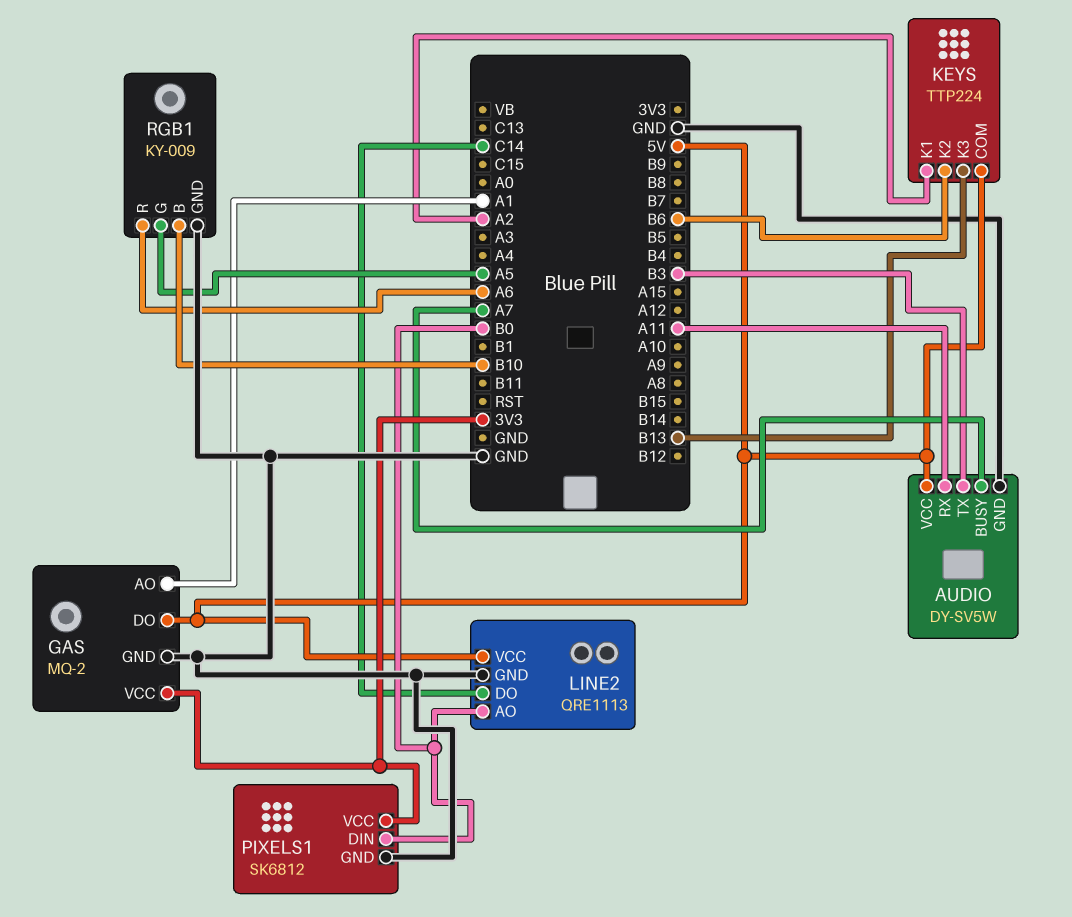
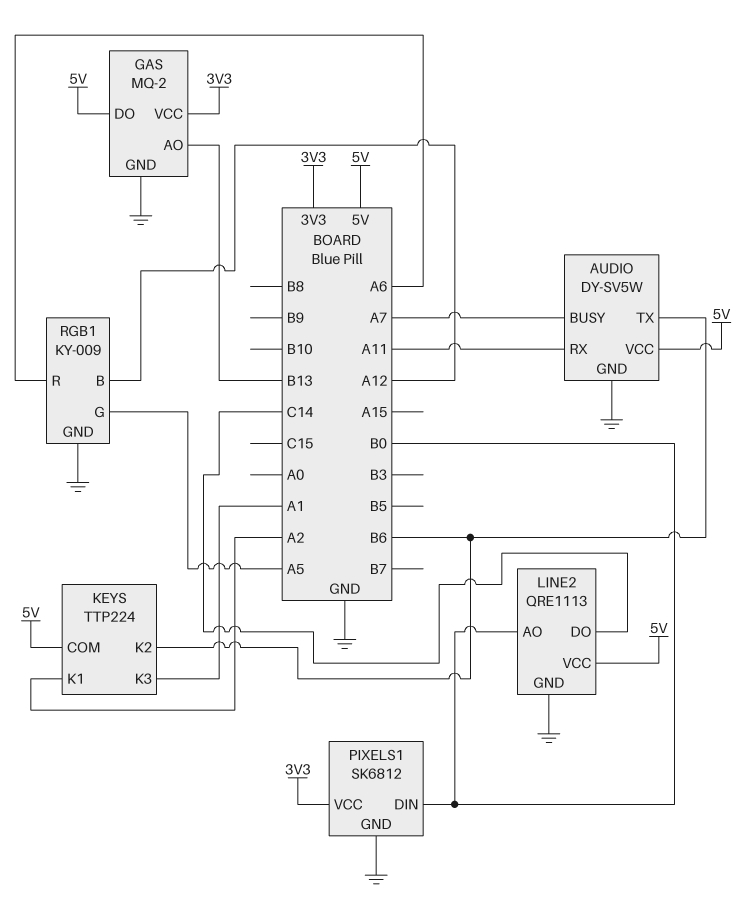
AUDIO pin TX: B3 -> B6
GAS pin AO: A1 -> B13
KEYS pin K3: B13 -> A1
RGB1 pin B: B10 -> A12

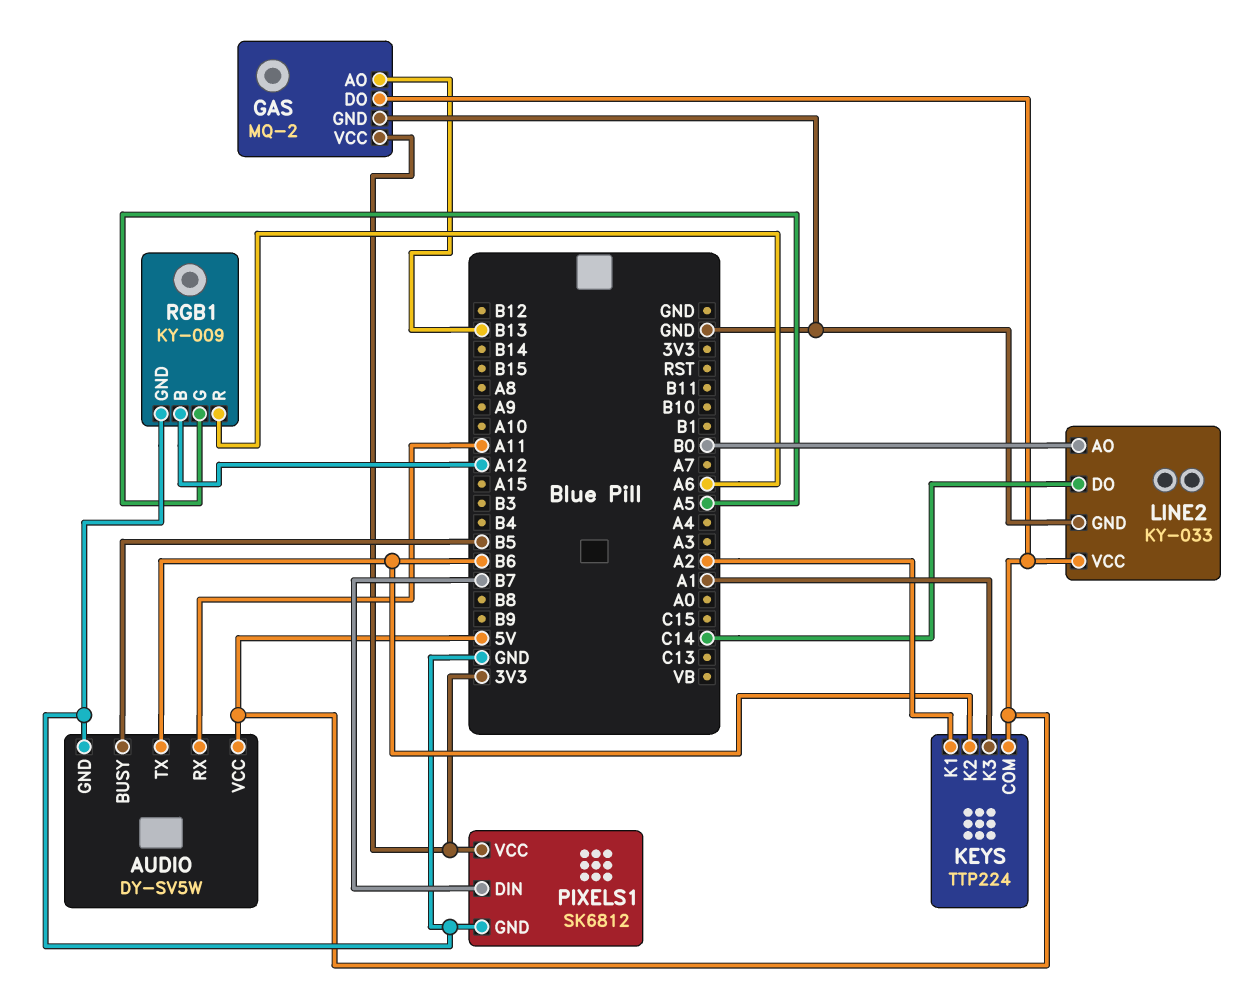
AUDIO pin BUSY: A7 -> B5
LINE2: QRE1113 -> KY-033
PIXELS1 pin DIN: B0 -> B7

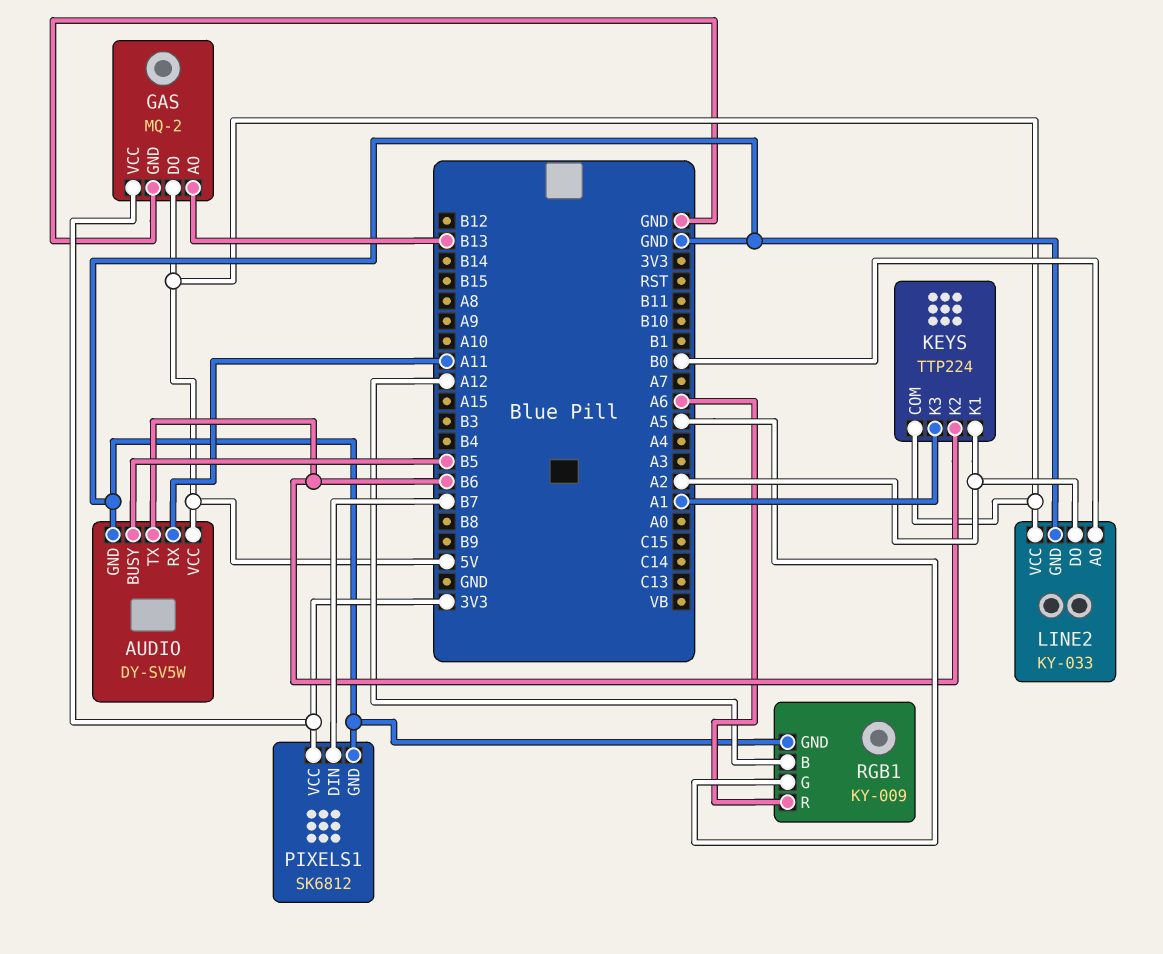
LINE2 pin DO: C14 -> A2

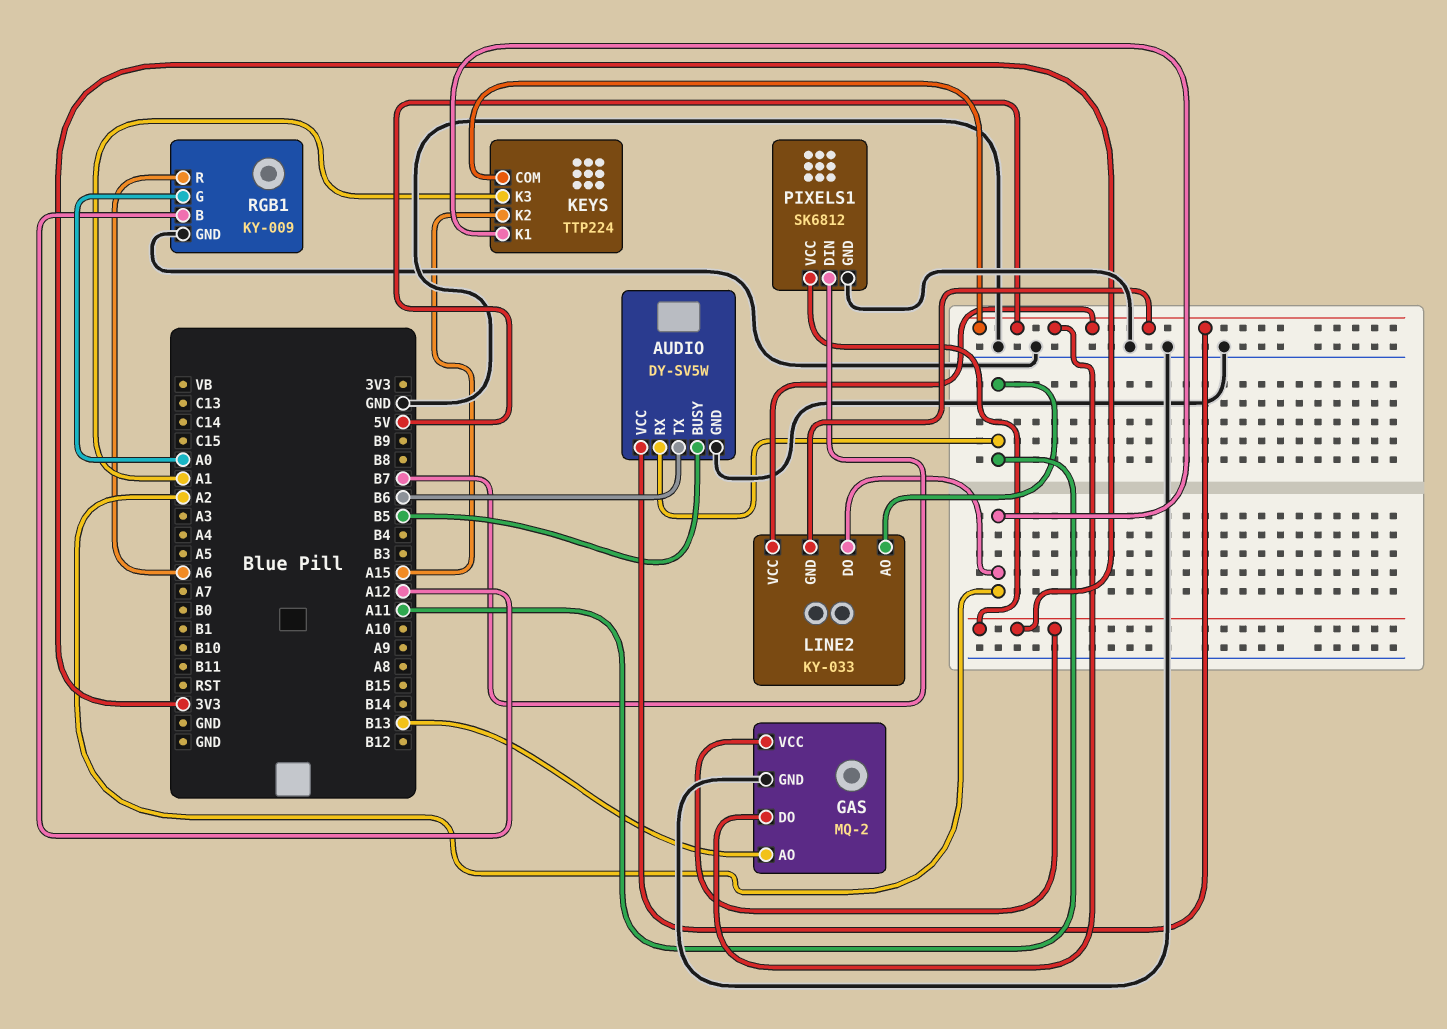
KEYS pin K2: B6 -> A15
LINE2 pin AO: B0 -> A11
LINE2 pin GND: GND -> 5V
RGB1 pin G: A5 -> A0

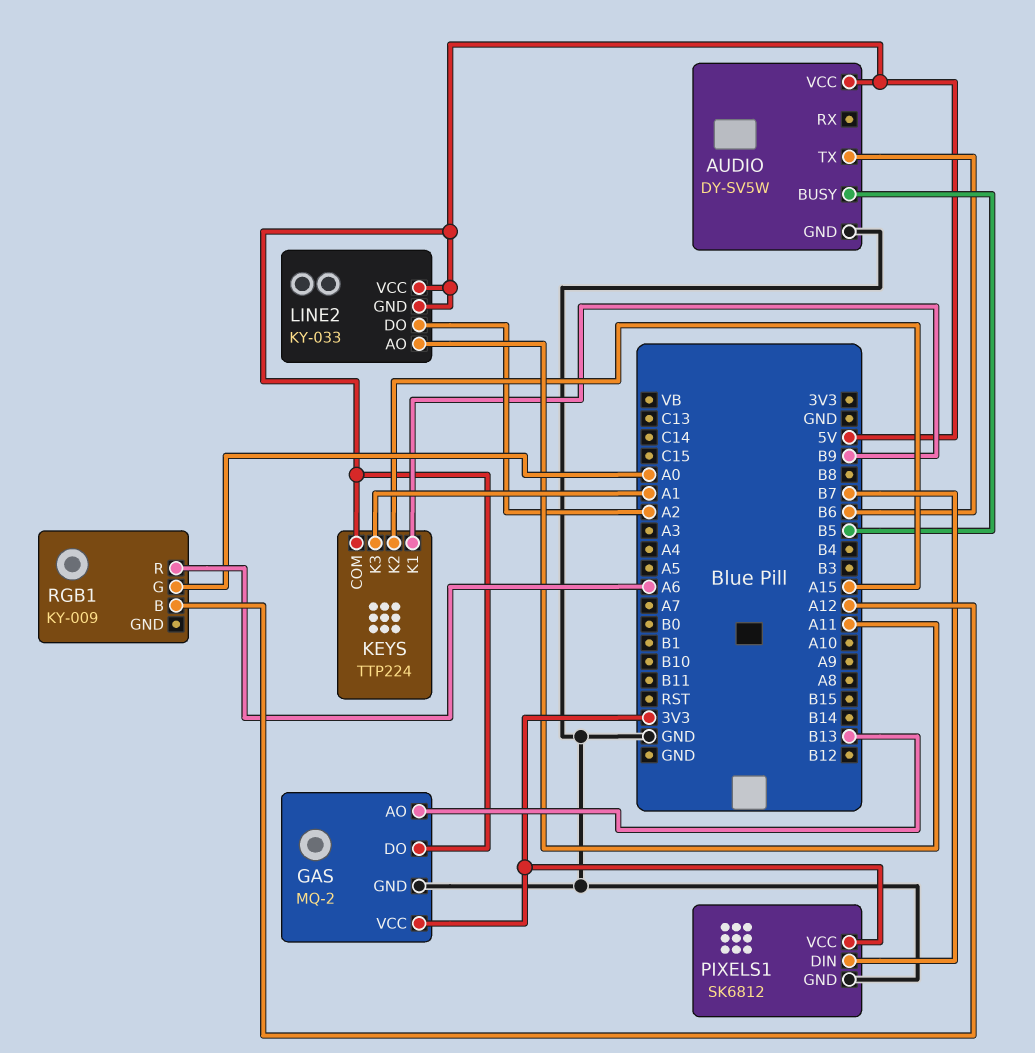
AUDIO pin RX: A11 -> none
KEYS pin K1: A2 -> B9
RGB1 pin GND: GND -> none

